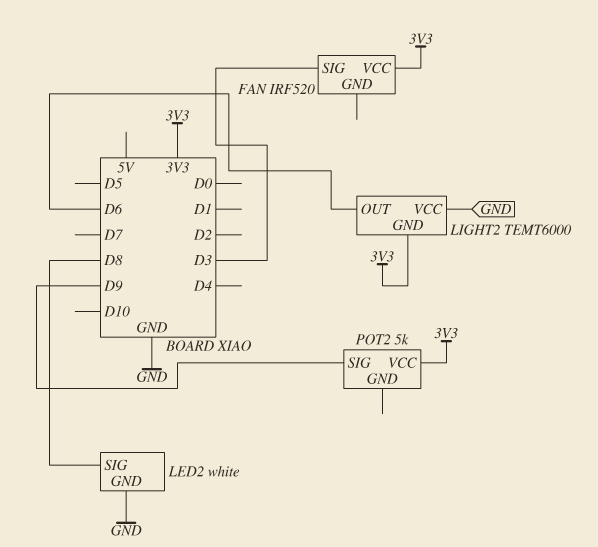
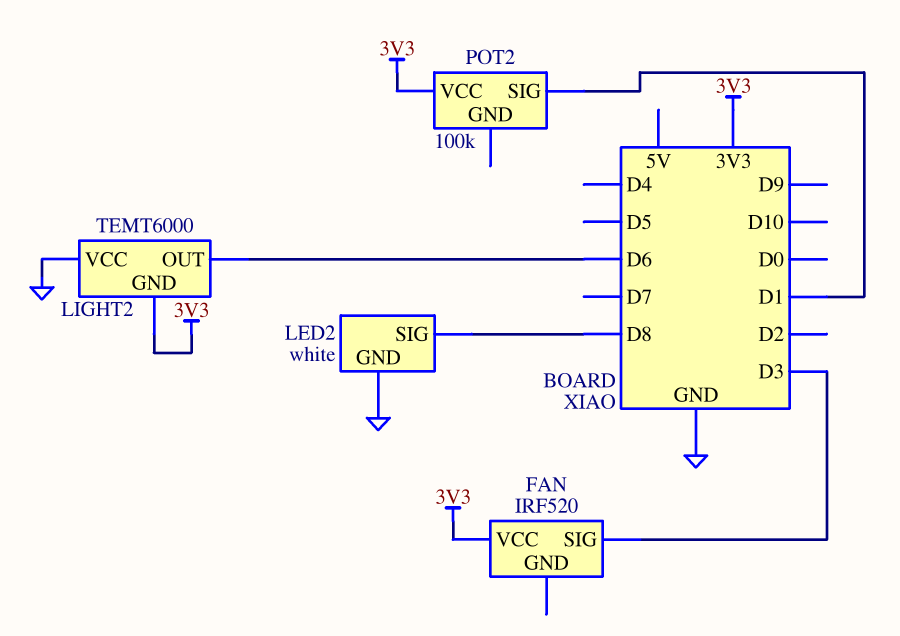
POT2: 5k -> 100k
POT2 pin SIG: D9 -> D1

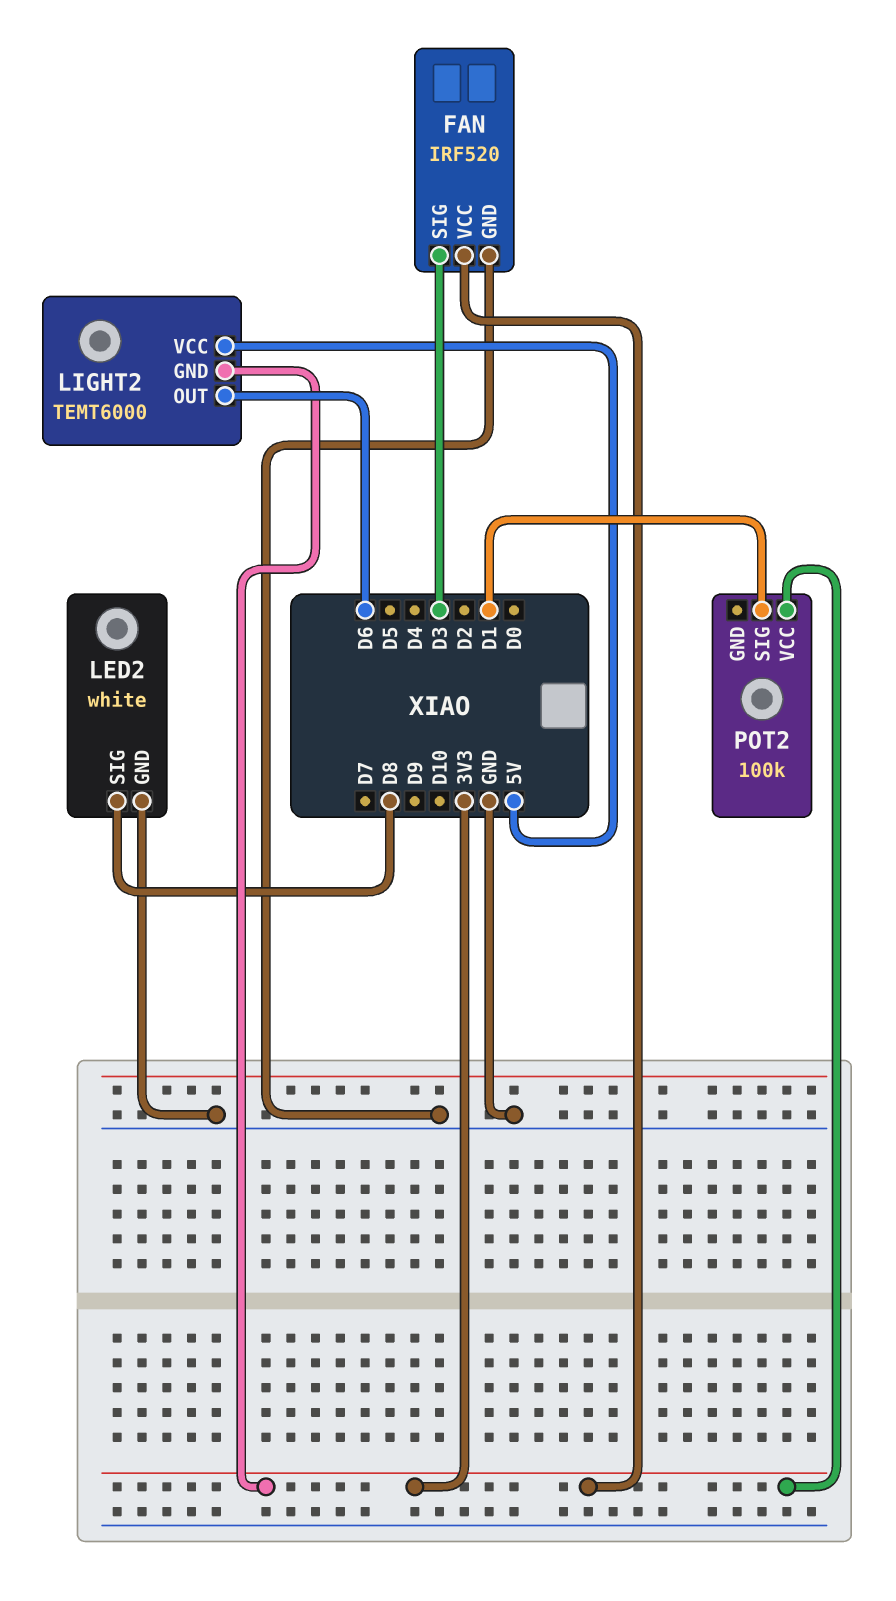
FAN pin GND: none -> GND
LIGHT2 pin VCC: GND -> 5V

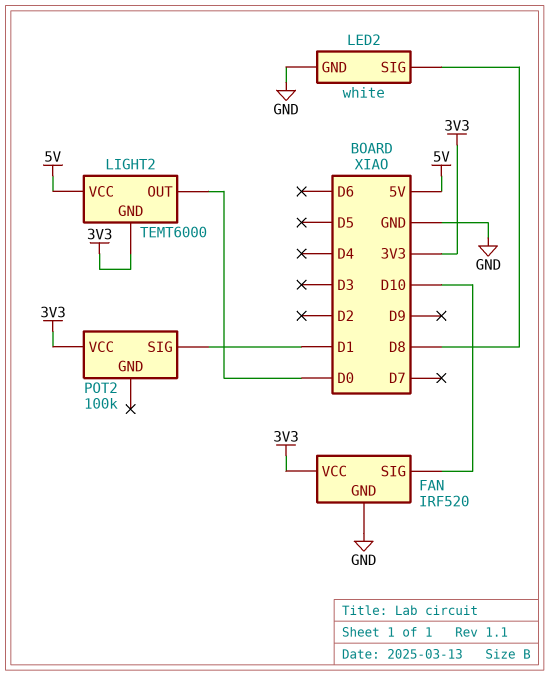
FAN pin SIG: D3 -> D10
LIGHT2 pin OUT: D6 -> D0

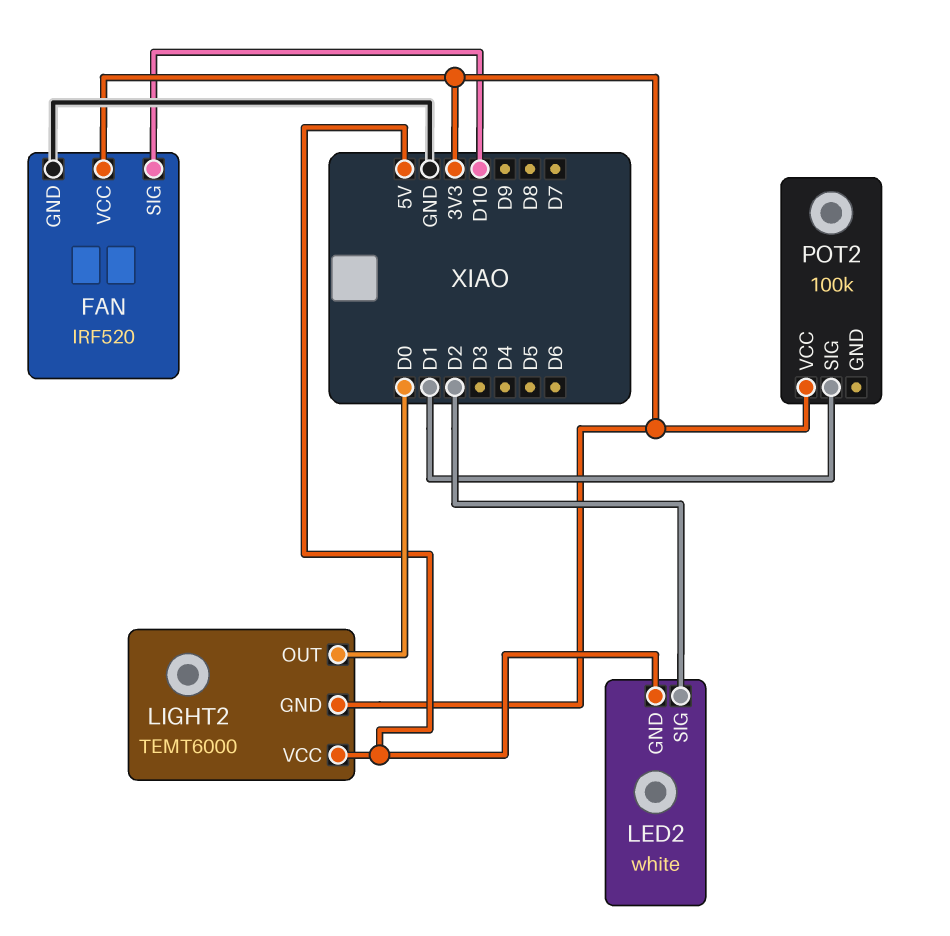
LED2 pin GND: GND -> 5V
LED2 pin SIG: D8 -> D2

